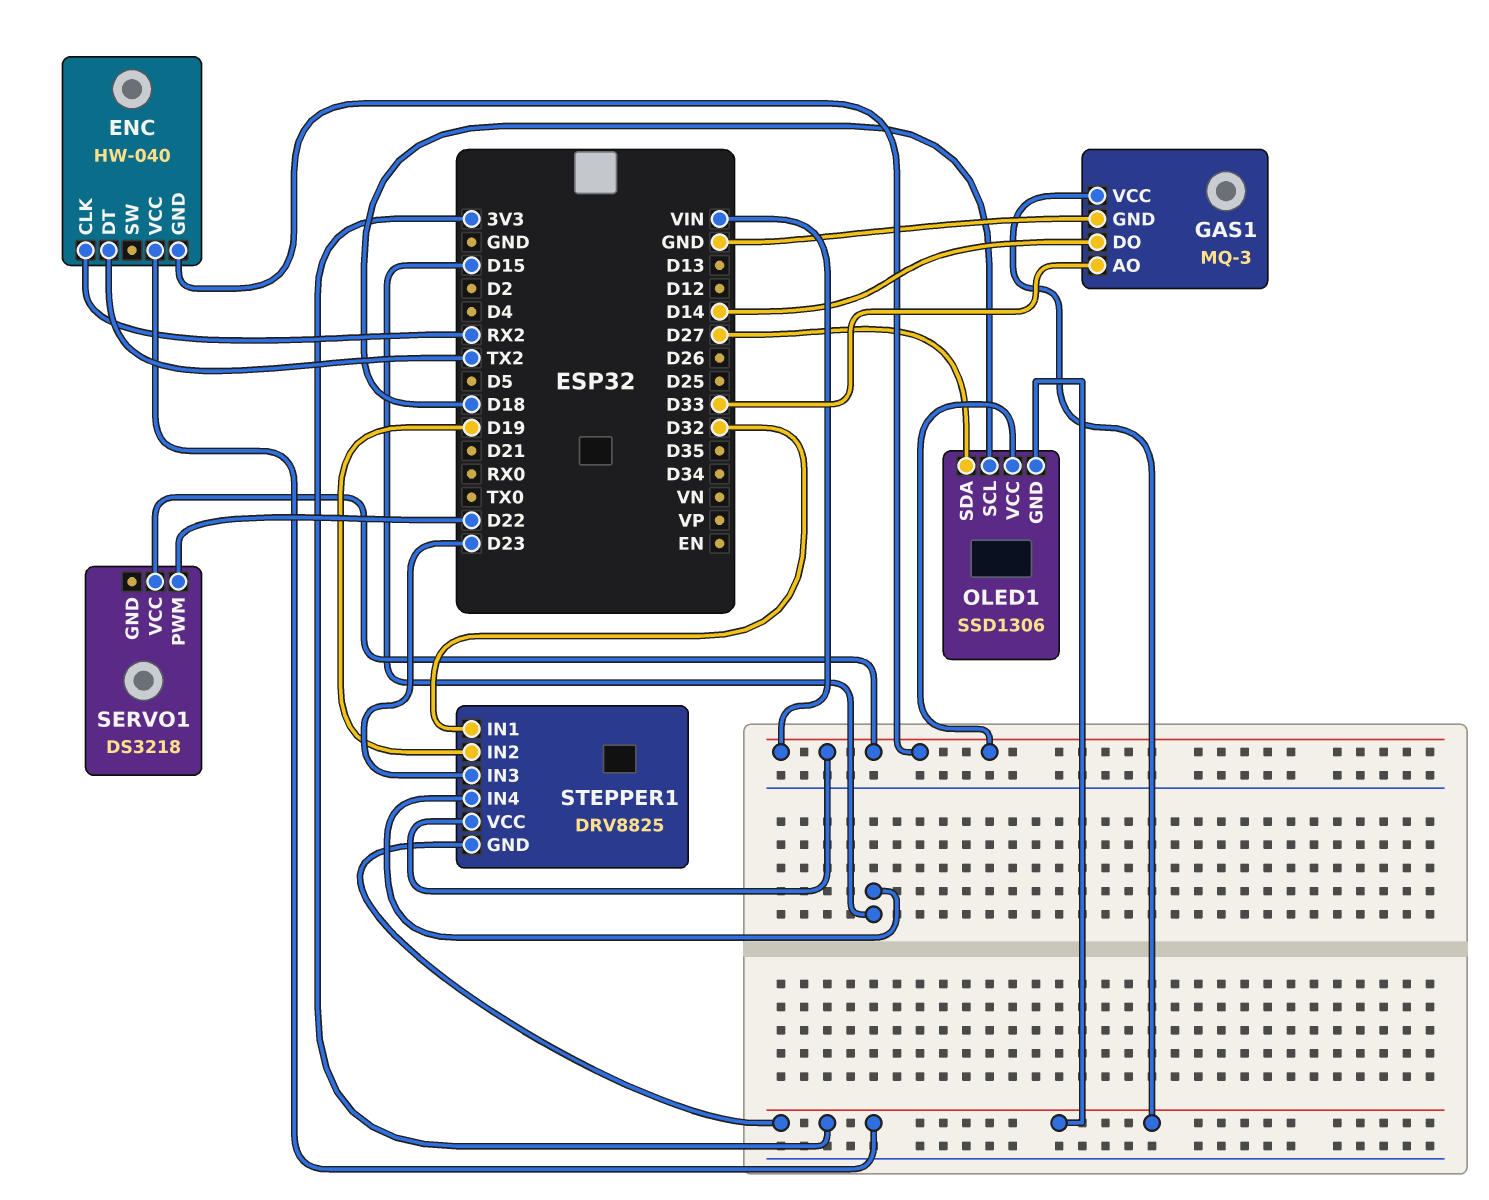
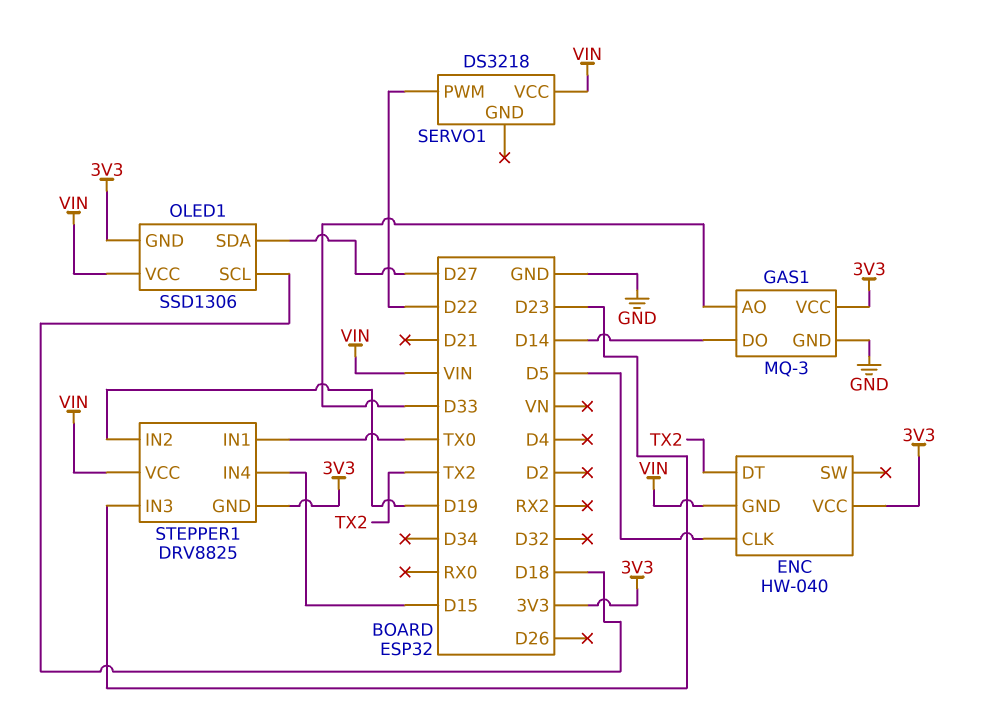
ENC pin CLK: RX2 -> D5
STEPPER1 pin IN1: D32 -> TX0

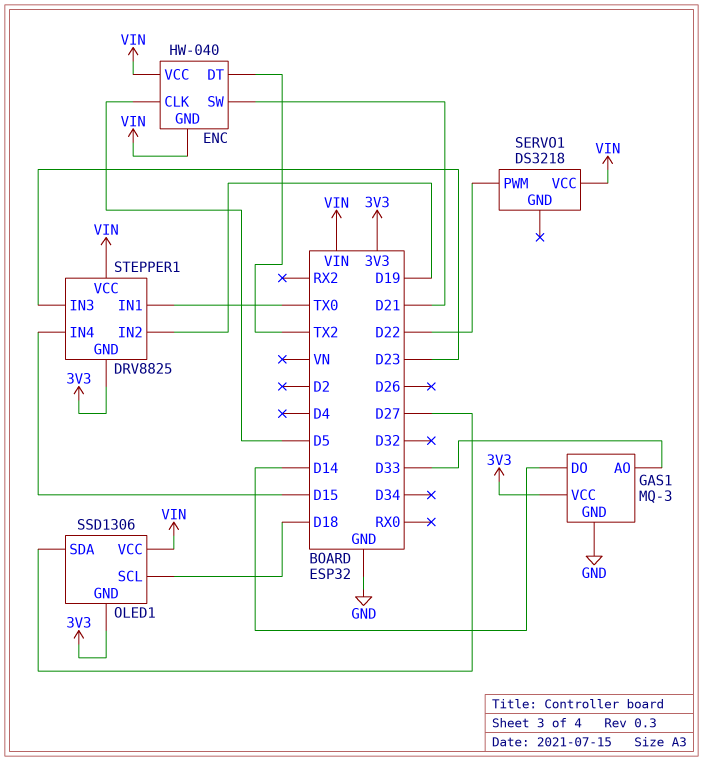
ENC pin SW: none -> D21
ENC pin VCC: 3V3 -> VIN

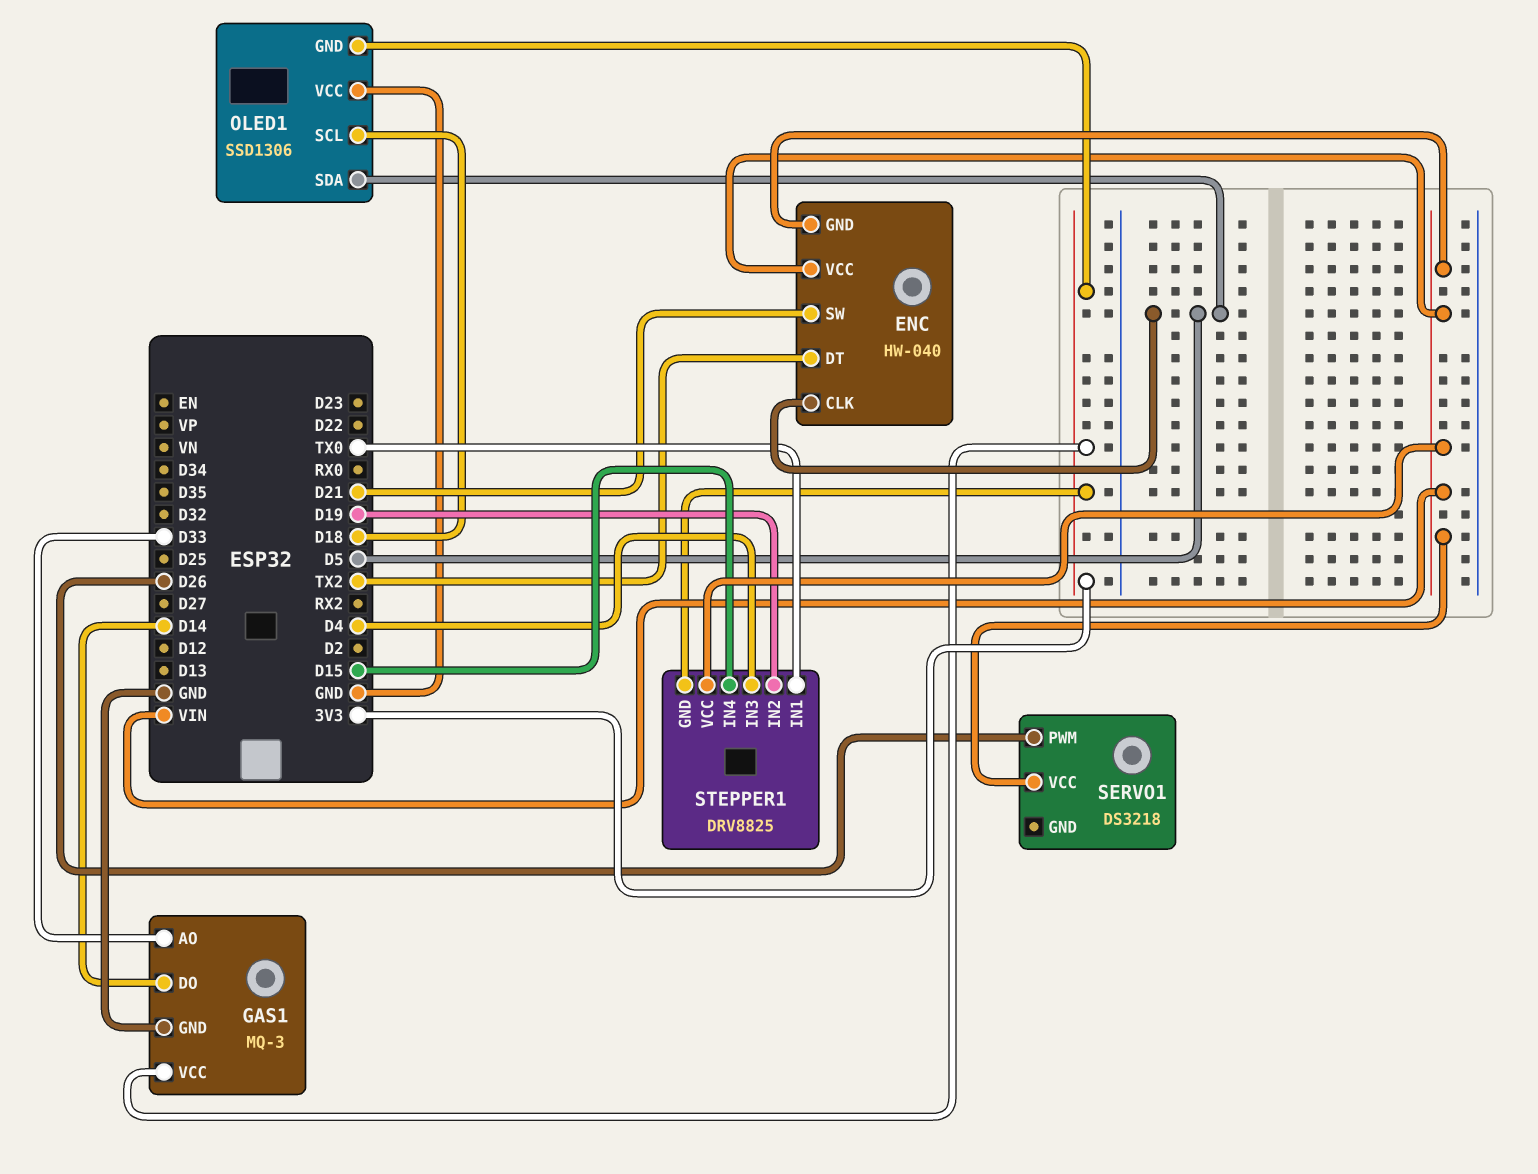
OLED1 pin SDA: D27 -> D5
OLED1 pin VCC: VIN -> GND
SERVO1 pin PWM: D22 -> D26
STEPPER1 pin IN3: D23 -> D4

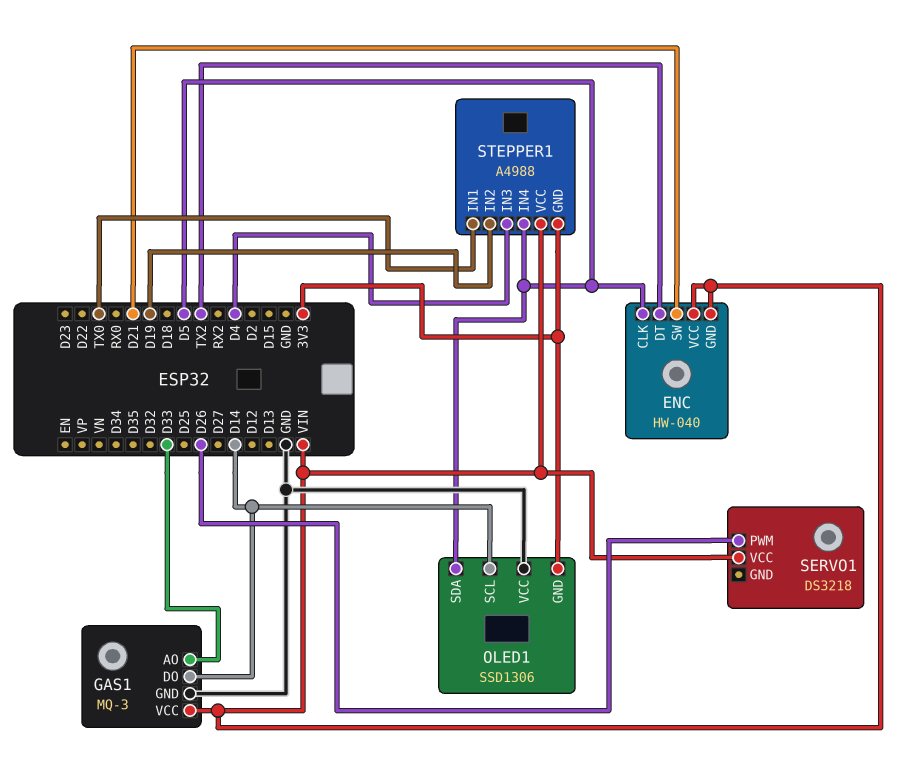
GAS1 pin VCC: 3V3 -> VIN
OLED1 pin SCL: D18 -> D14
STEPPER1: DRV8825 -> A4988
STEPPER1 pin IN4: D15 -> D5

